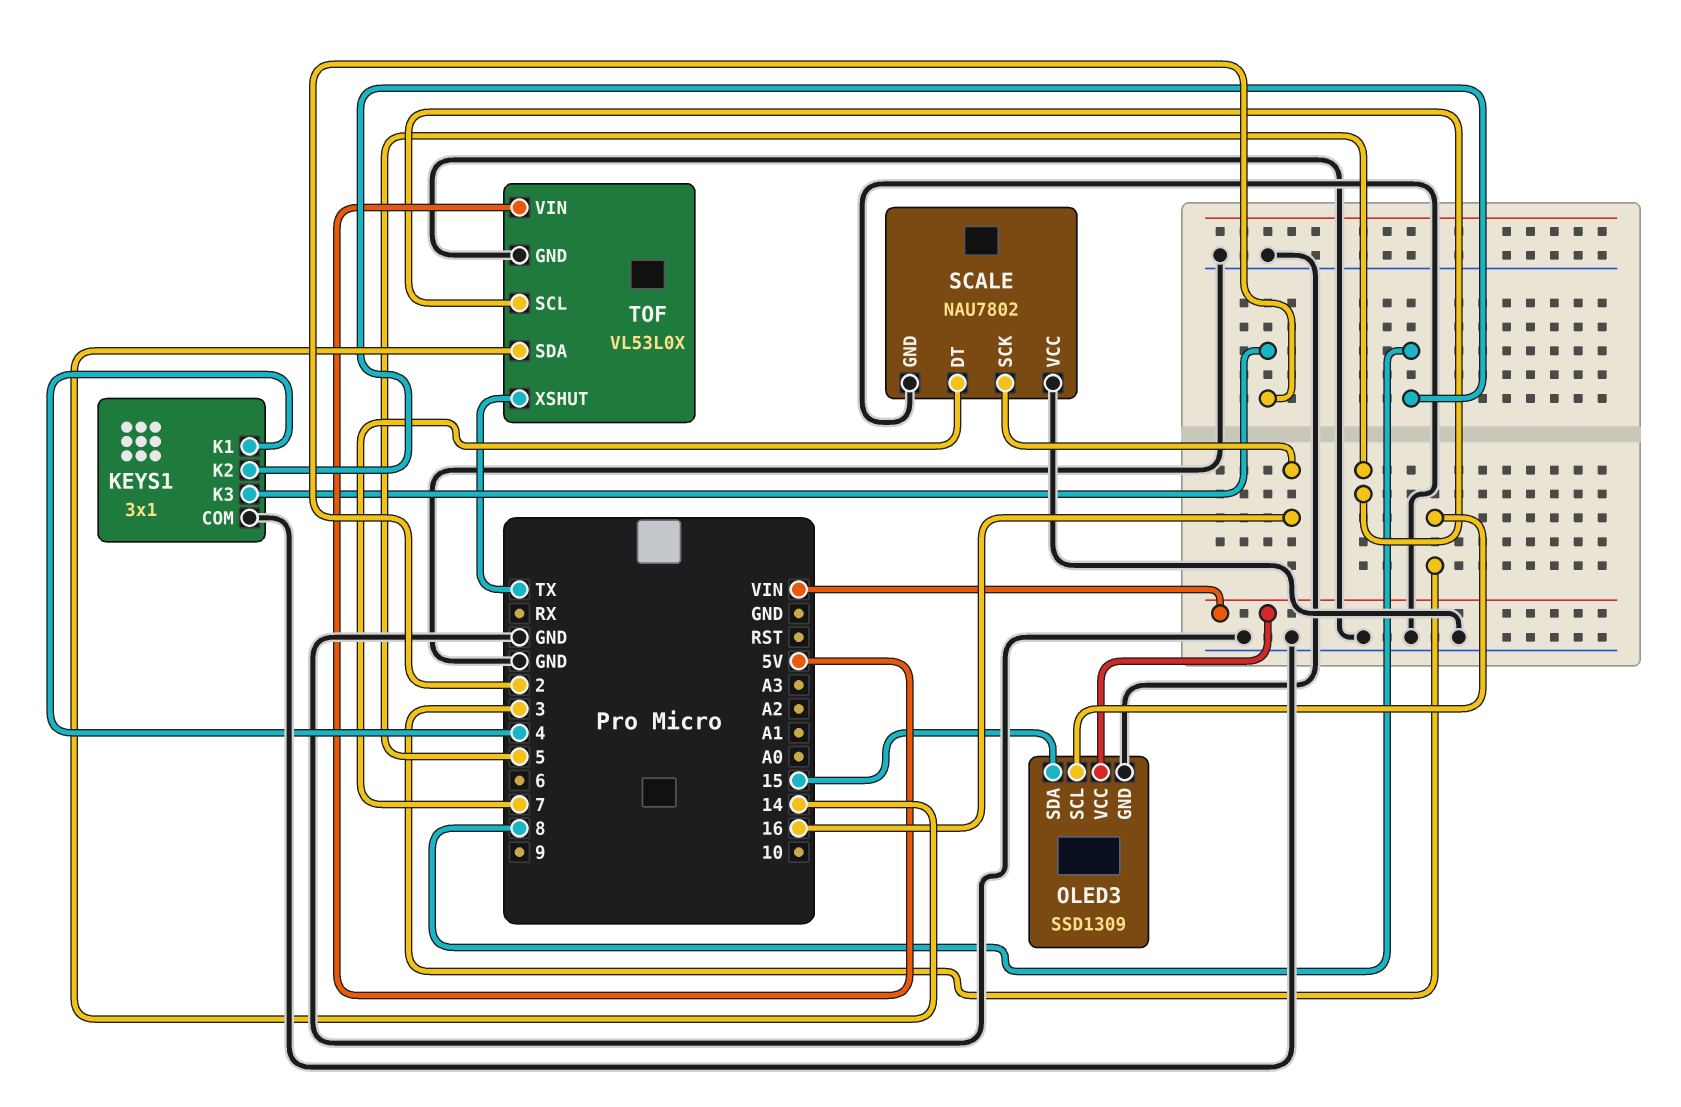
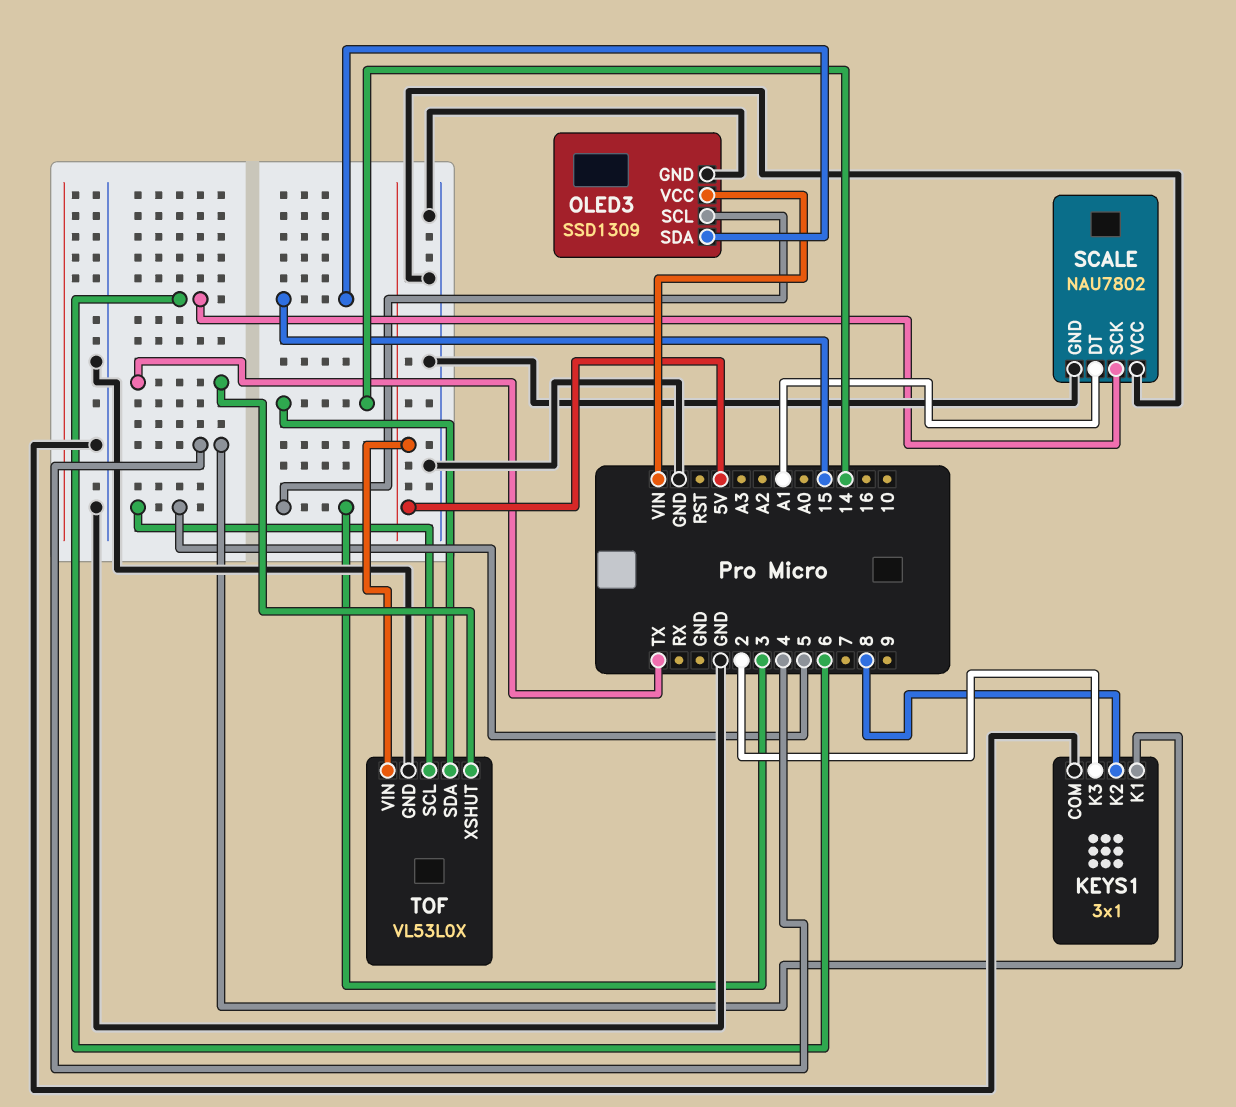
SCALE pin DT: 7 -> A1
SCALE pin SCK: 16 -> 6

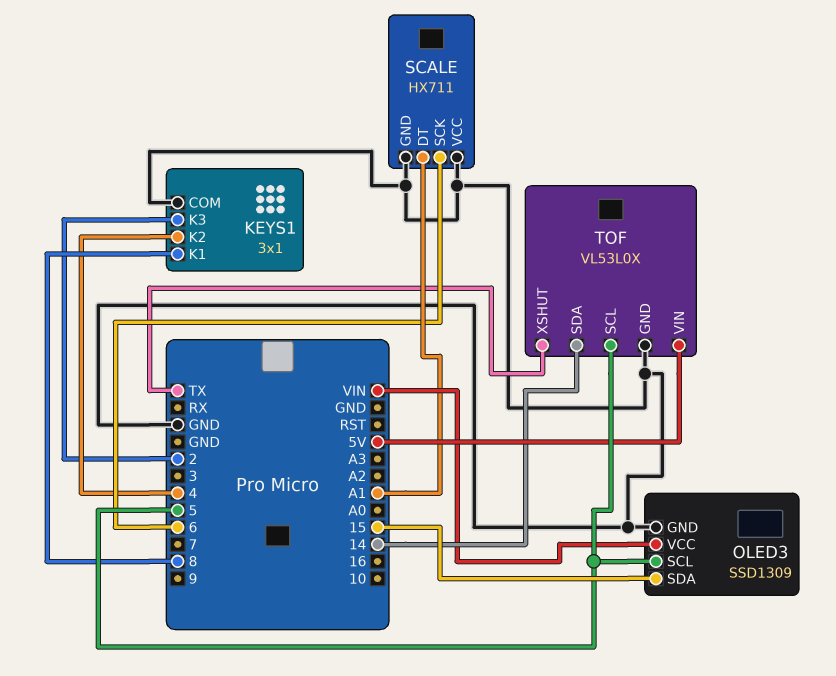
KEYS1 pin K1: 4 -> 8
KEYS1 pin K2: 8 -> 4
OLED3 pin SCL: 3 -> 5
SCALE: NAU7802 -> HX711

